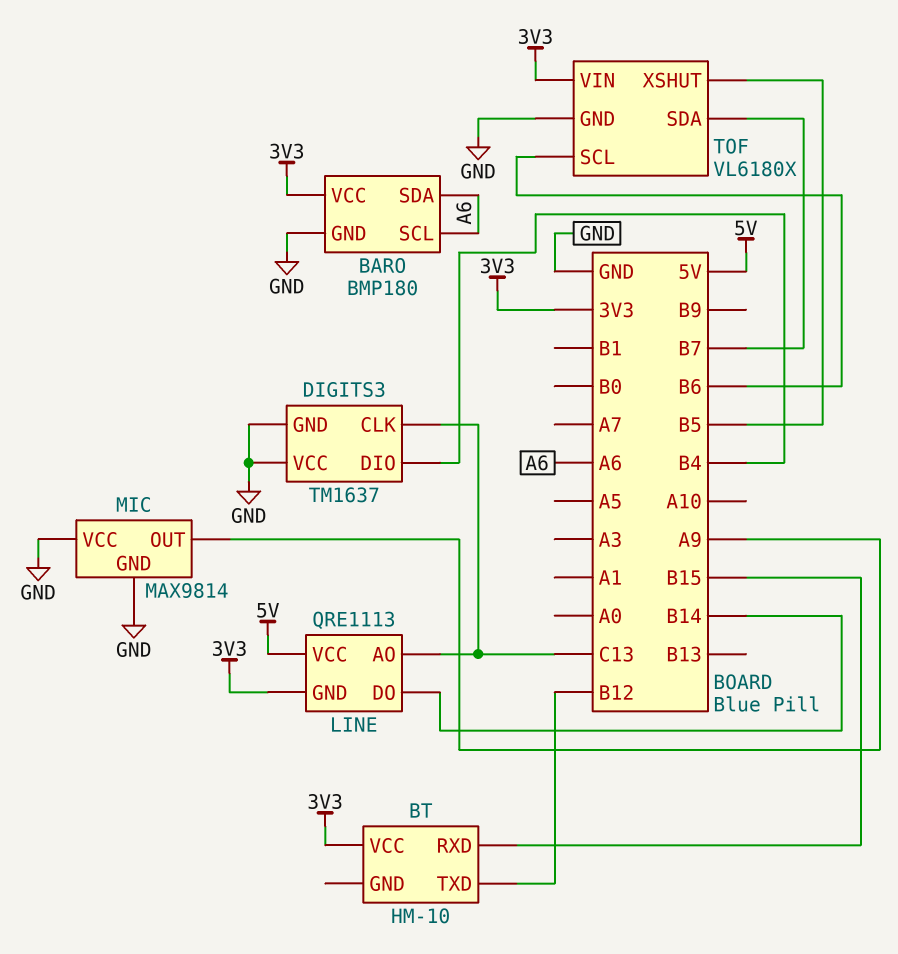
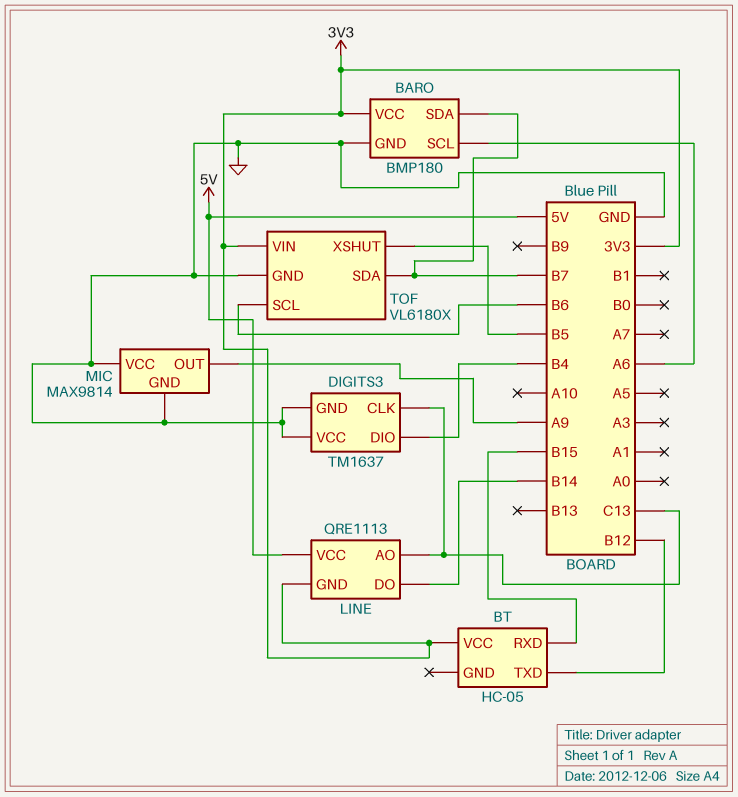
BARO pin SDA: A6 -> B7
BT: HM-10 -> HC-05

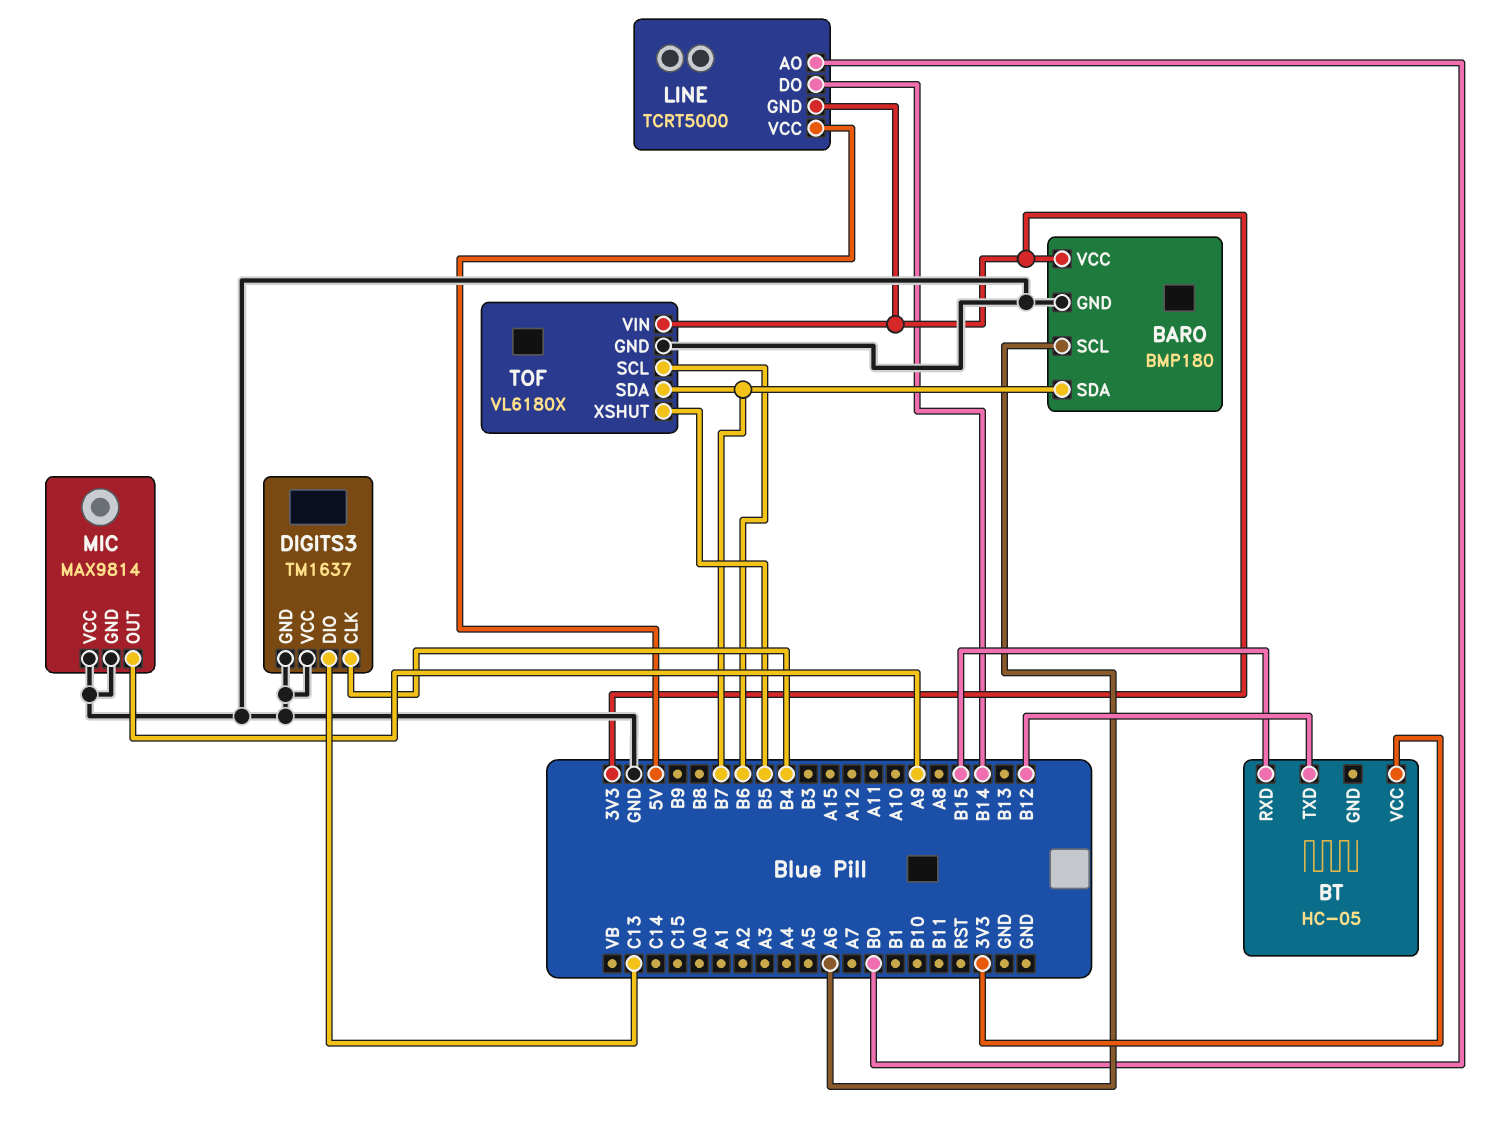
DIGITS3 pin CLK: C13 -> B4
DIGITS3 pin DIO: B4 -> C13
LINE: QRE1113 -> TCRT5000
LINE pin AO: C13 -> B0

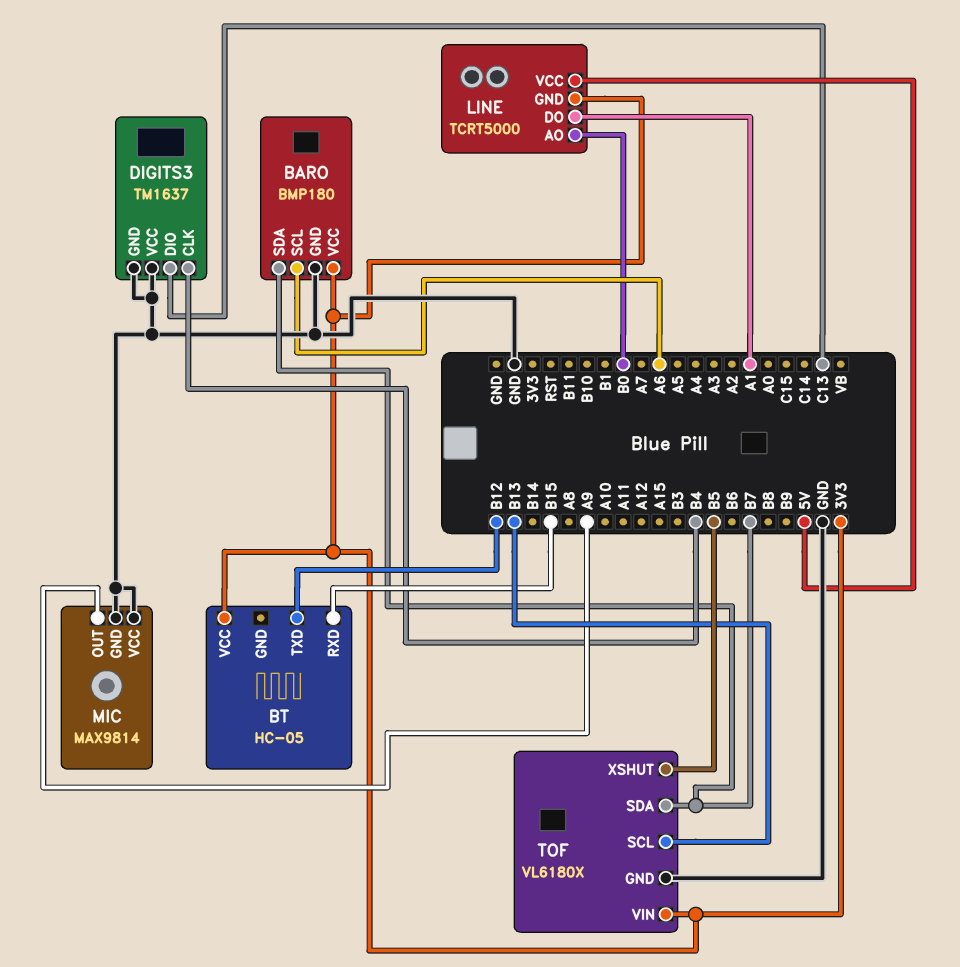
LINE pin DO: B14 -> A1
TOF pin SCL: B6 -> B13

